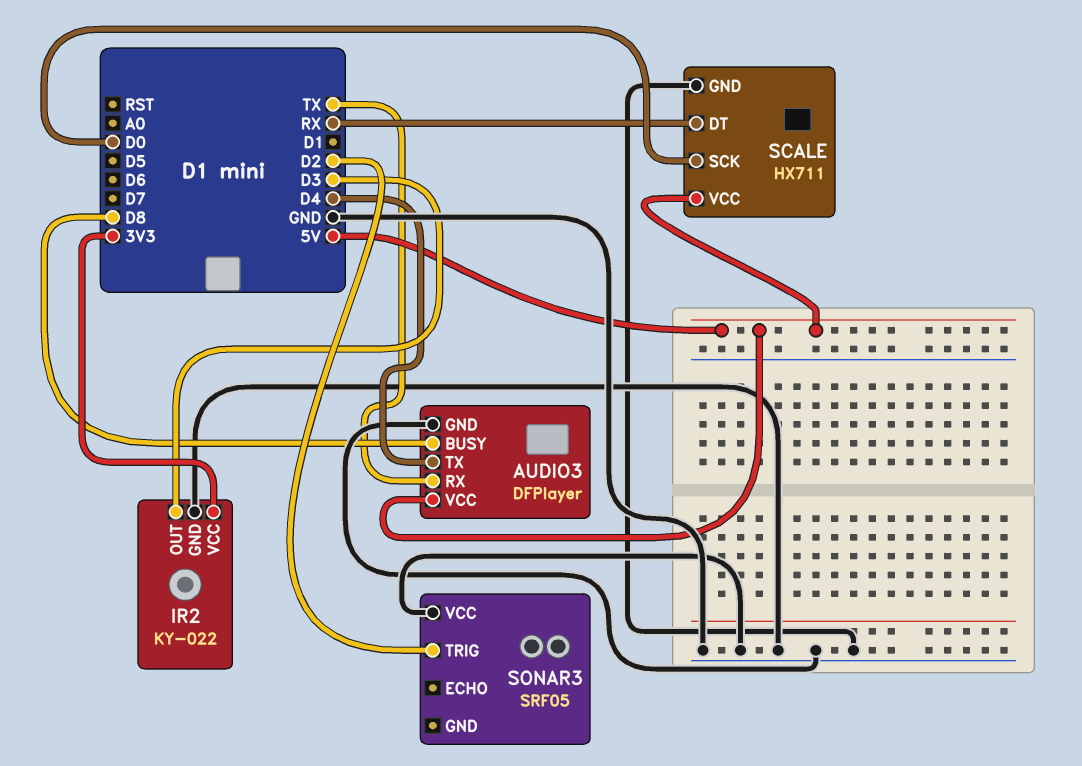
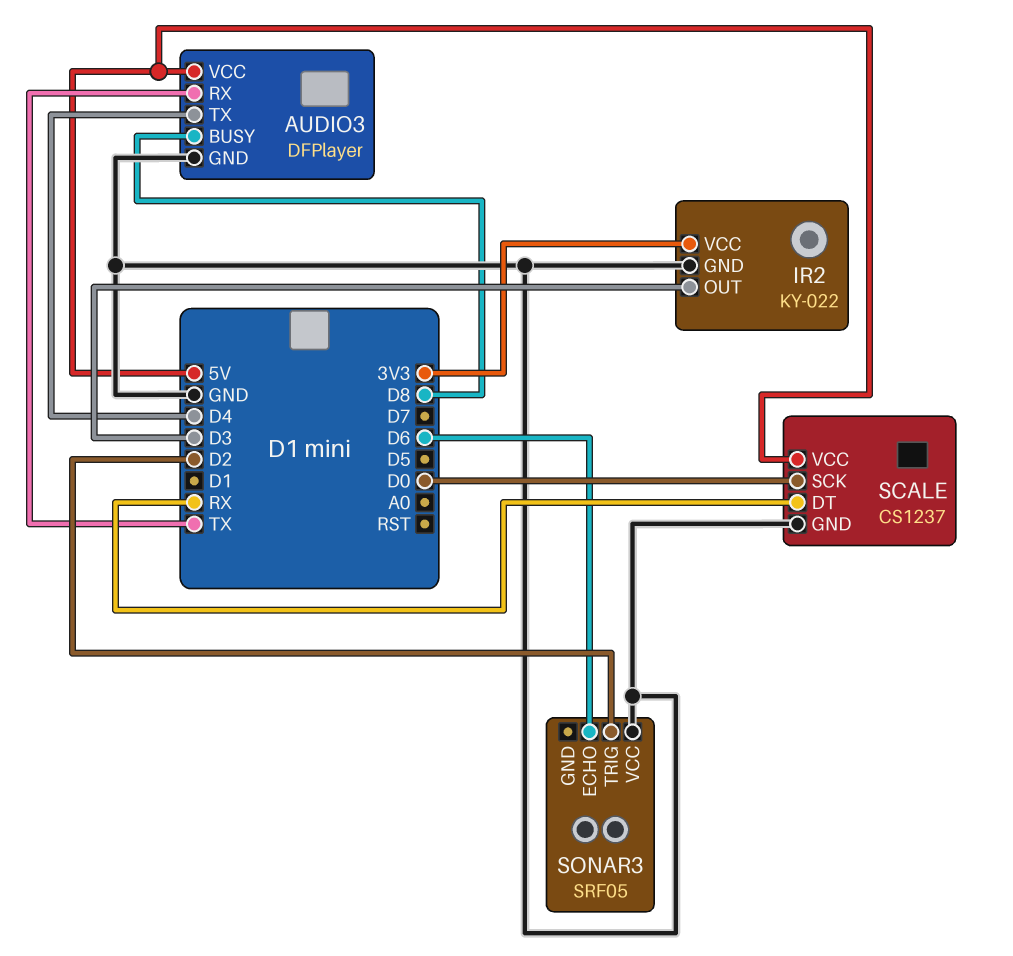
SCALE: HX711 -> CS1237
SONAR3 pin ECHO: none -> D6

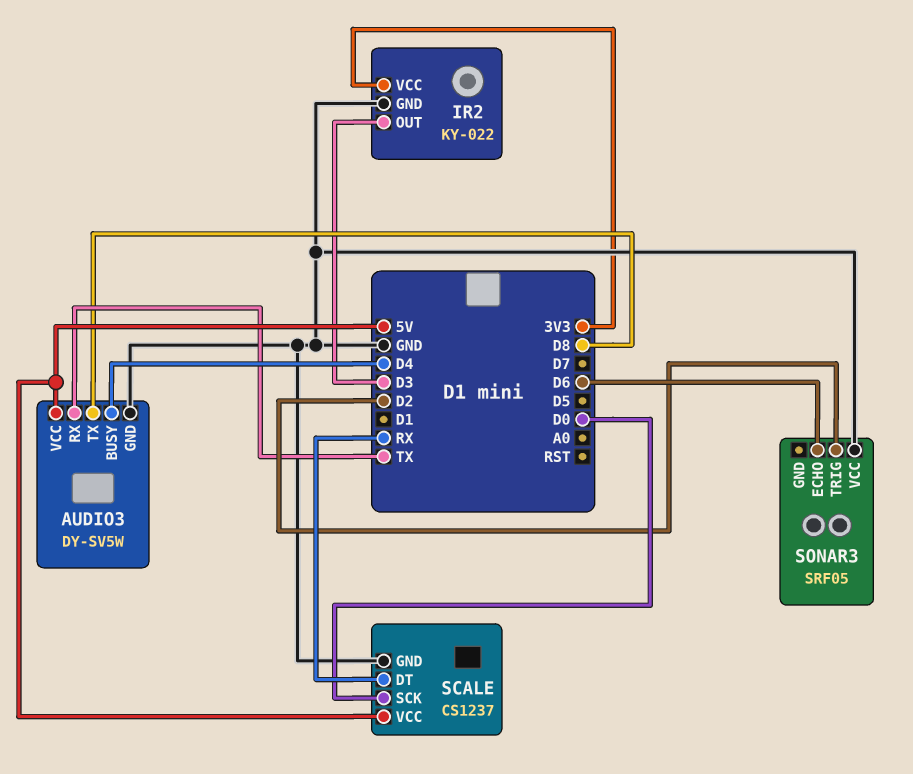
AUDIO3: DFPlayer -> DY-SV5W
AUDIO3 pin BUSY: D8 -> D4
AUDIO3 pin TX: D4 -> D8

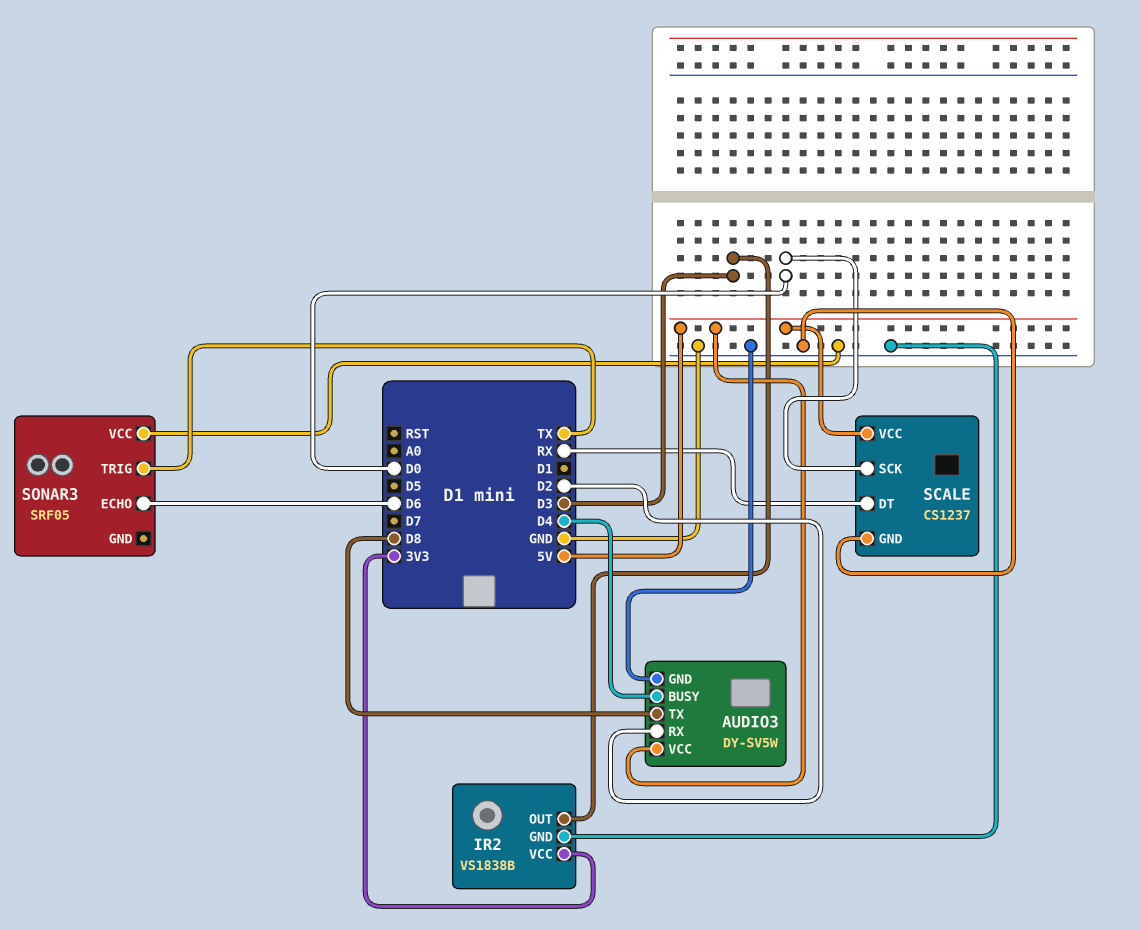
AUDIO3 pin RX: TX -> D2
IR2: KY-022 -> VS1838B
SONAR3 pin TRIG: D2 -> TX

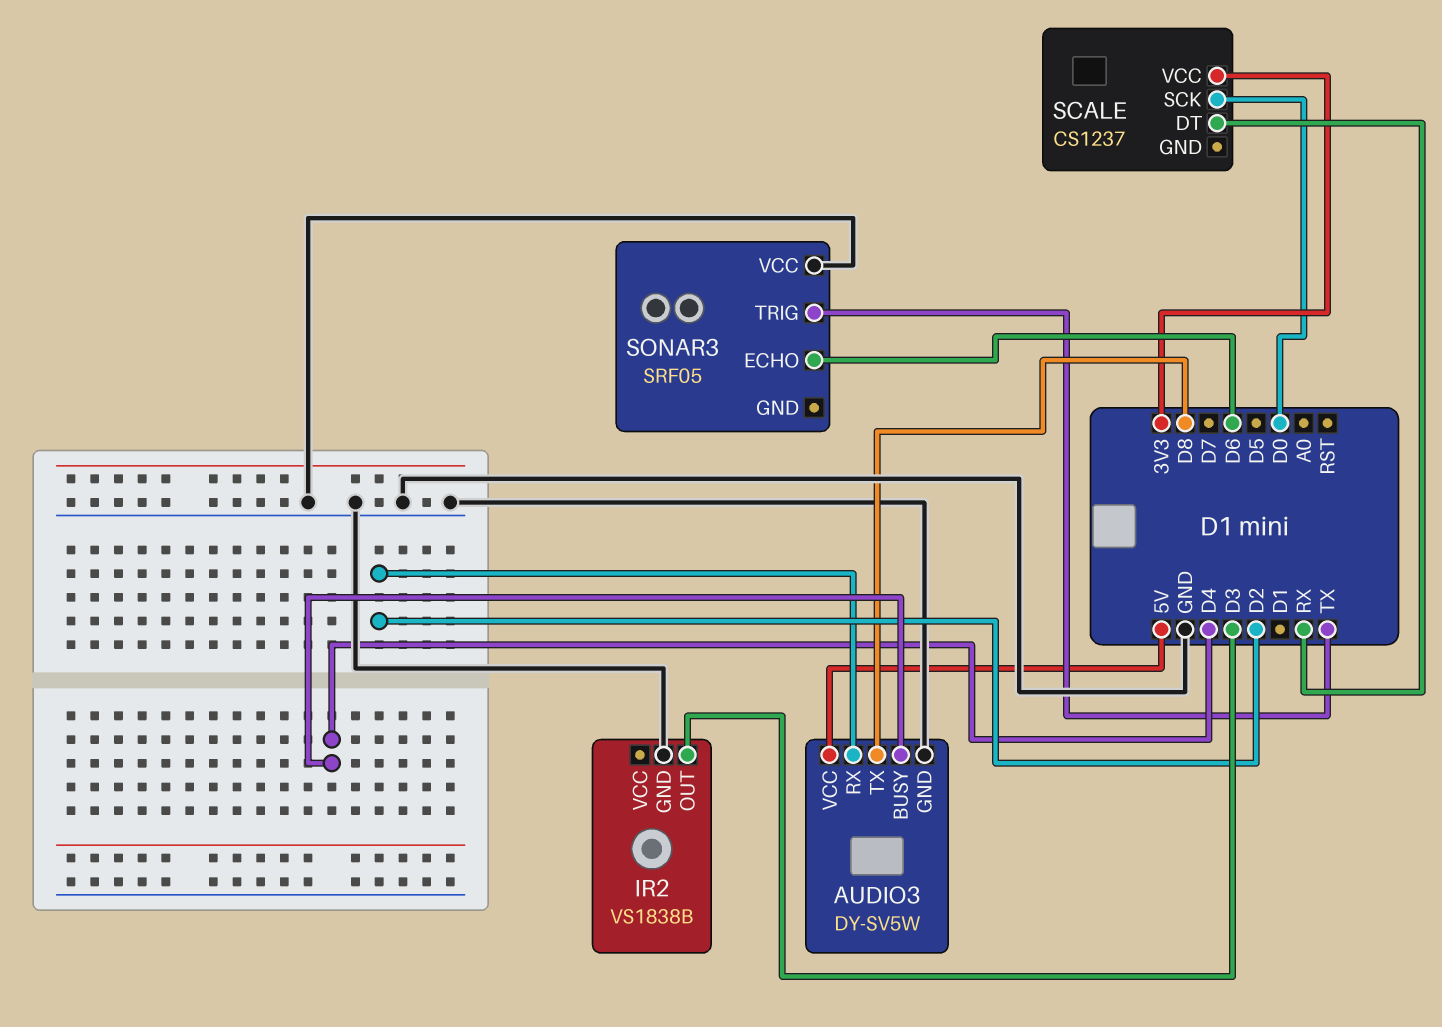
IR2 pin VCC: 3V3 -> none
SCALE pin GND: GND -> none
SCALE pin VCC: 5V -> 3V3

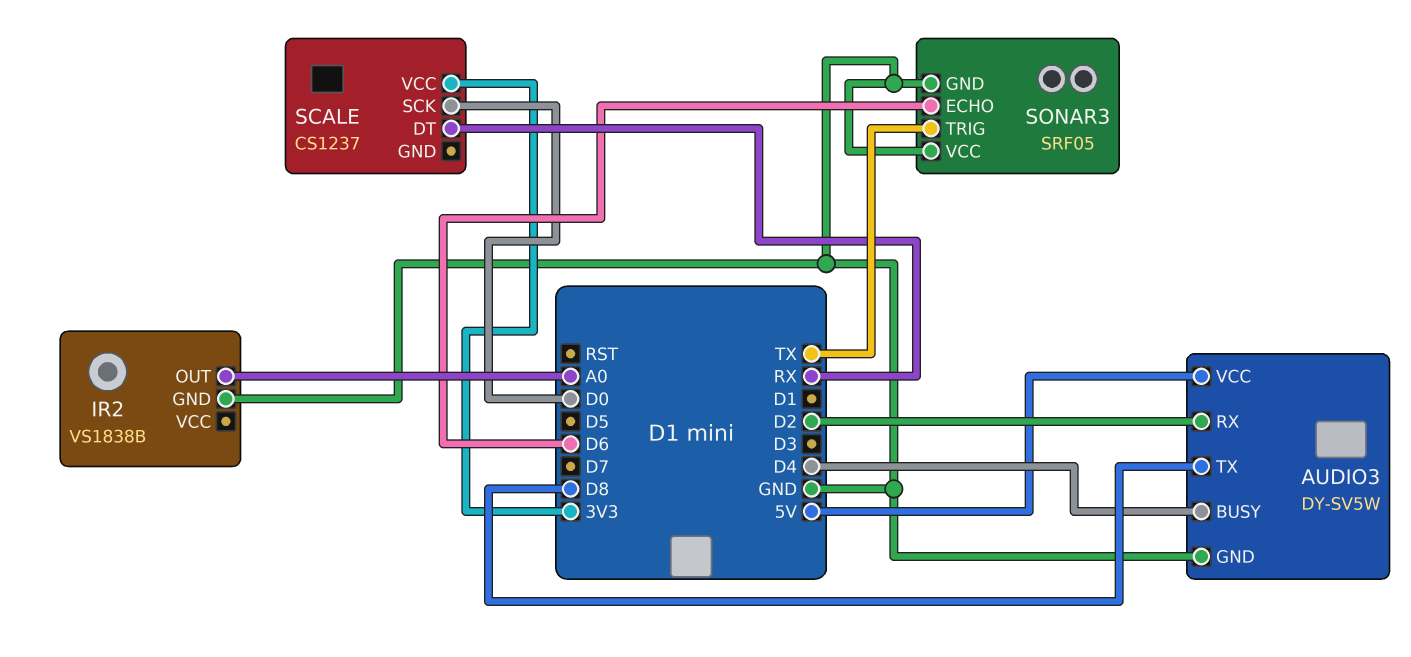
IR2 pin OUT: D3 -> A0
SONAR3 pin GND: none -> GND

